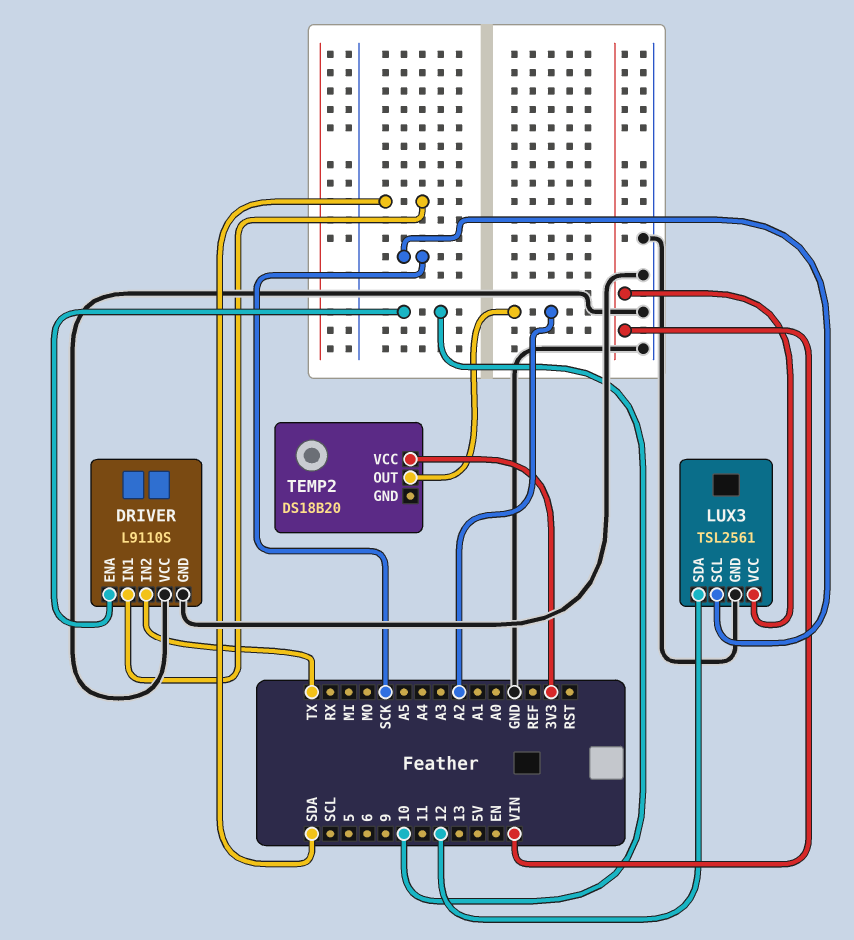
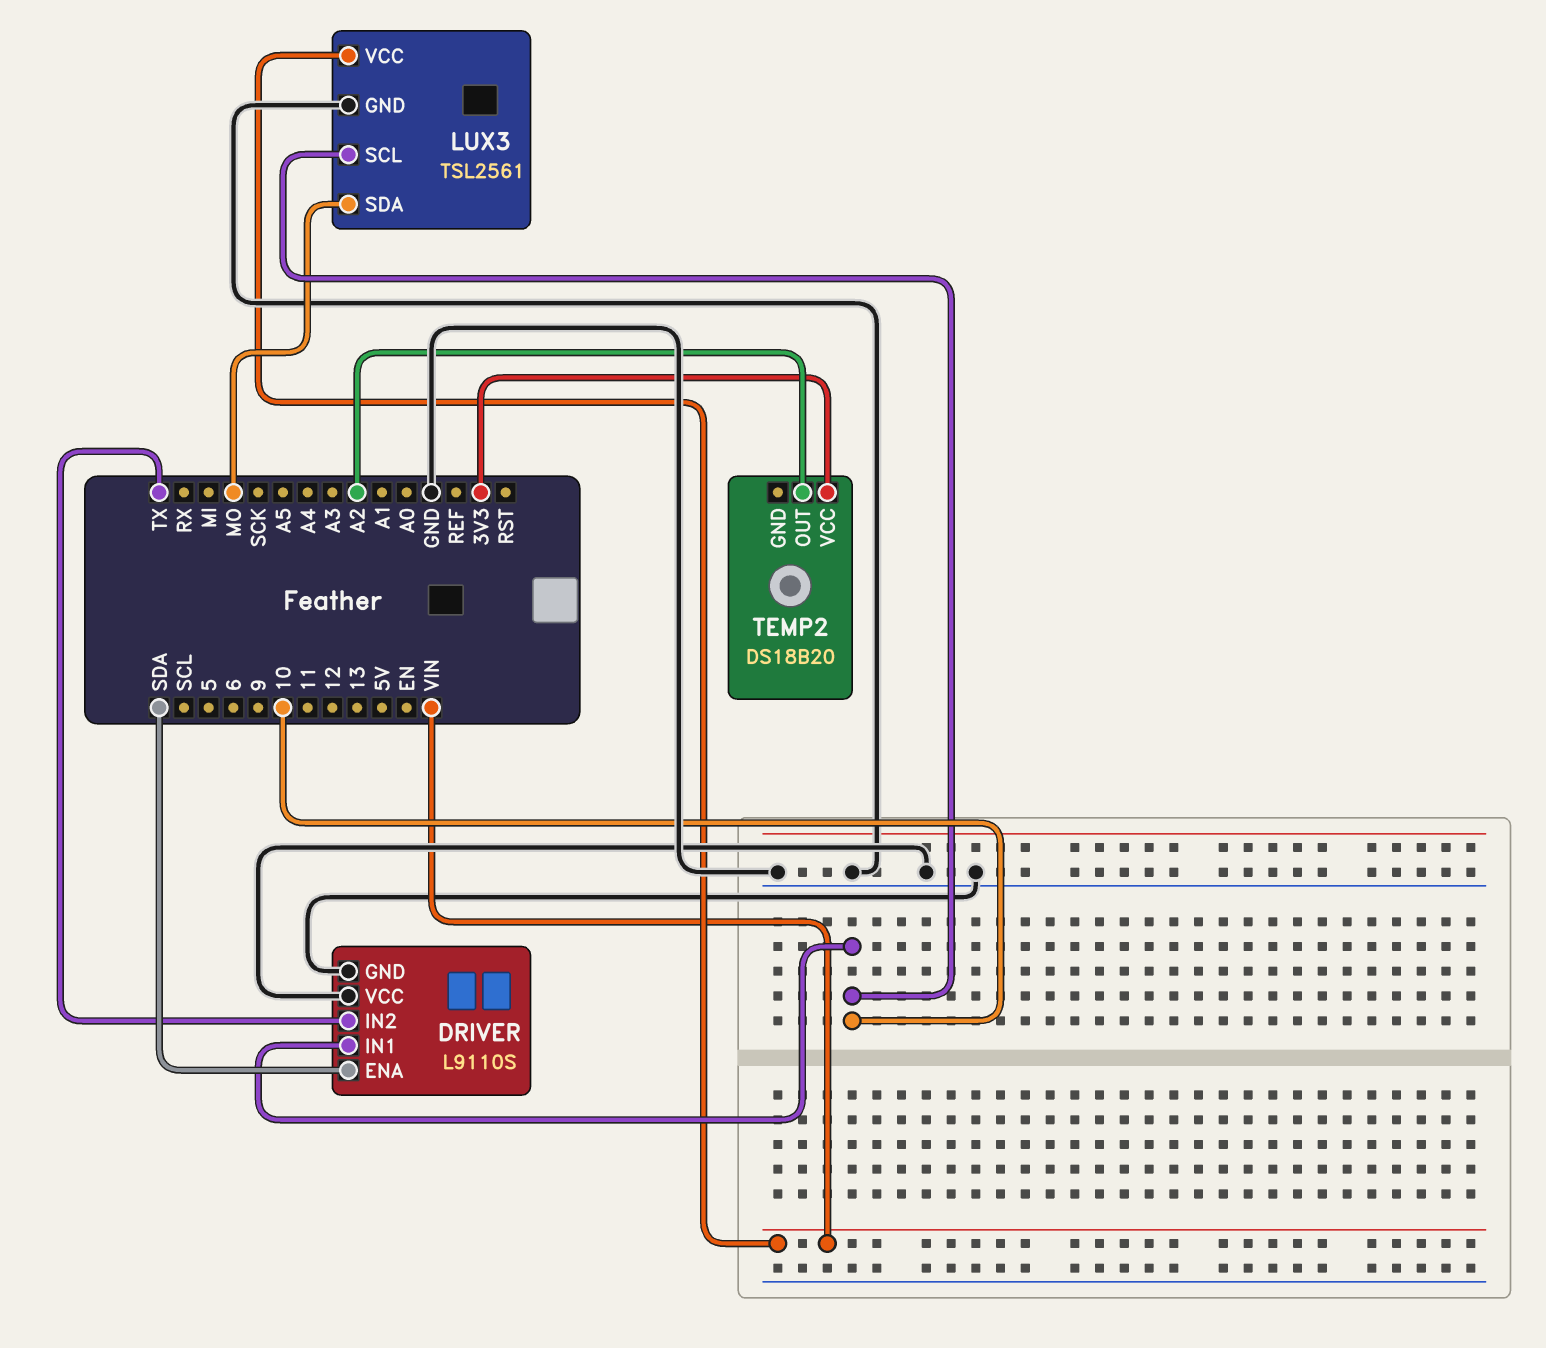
DRIVER pin ENA: 10 -> SDA
DRIVER pin IN1: SDA -> 10
LUX3 pin SCL: SCK -> 10
LUX3 pin SDA: 12 -> MO

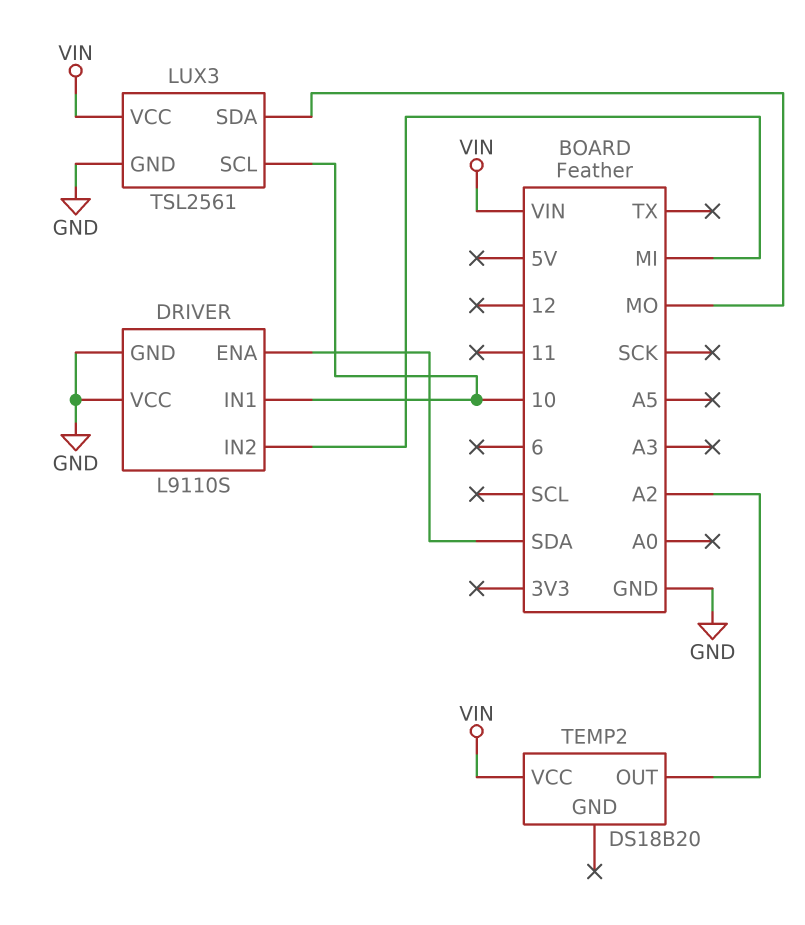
DRIVER pin IN2: TX -> MI
TEMP2 pin VCC: 3V3 -> VIN

